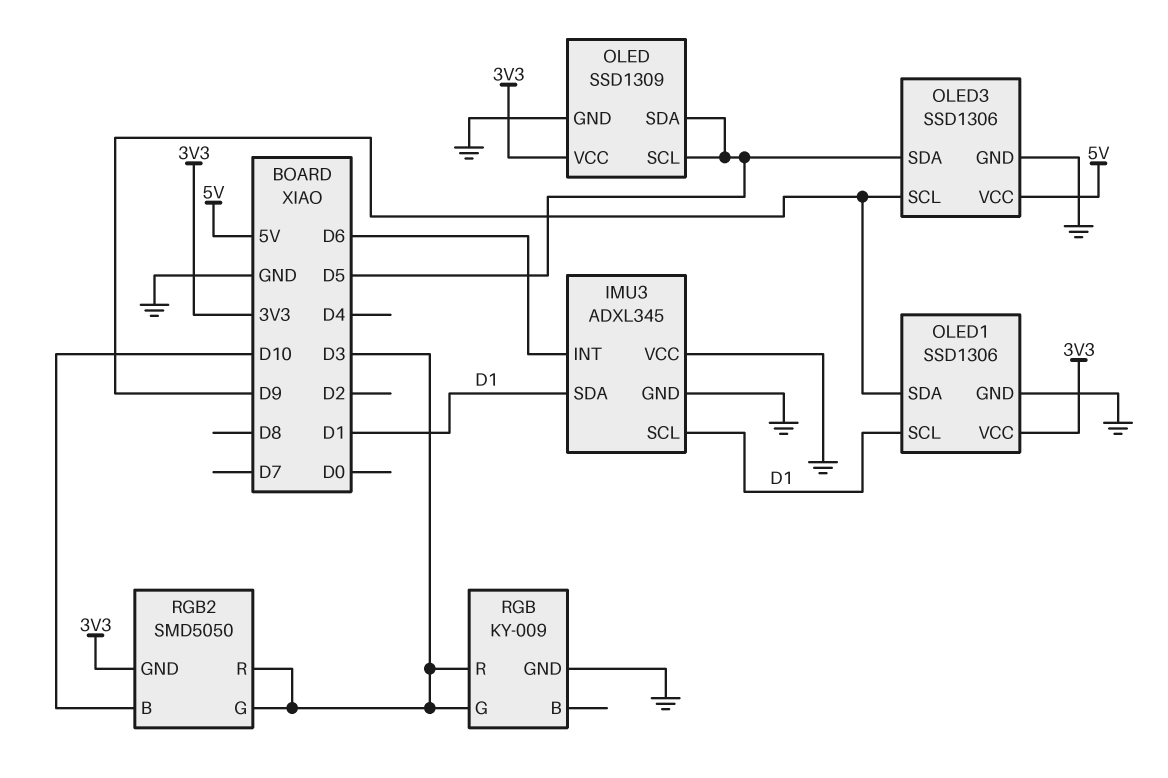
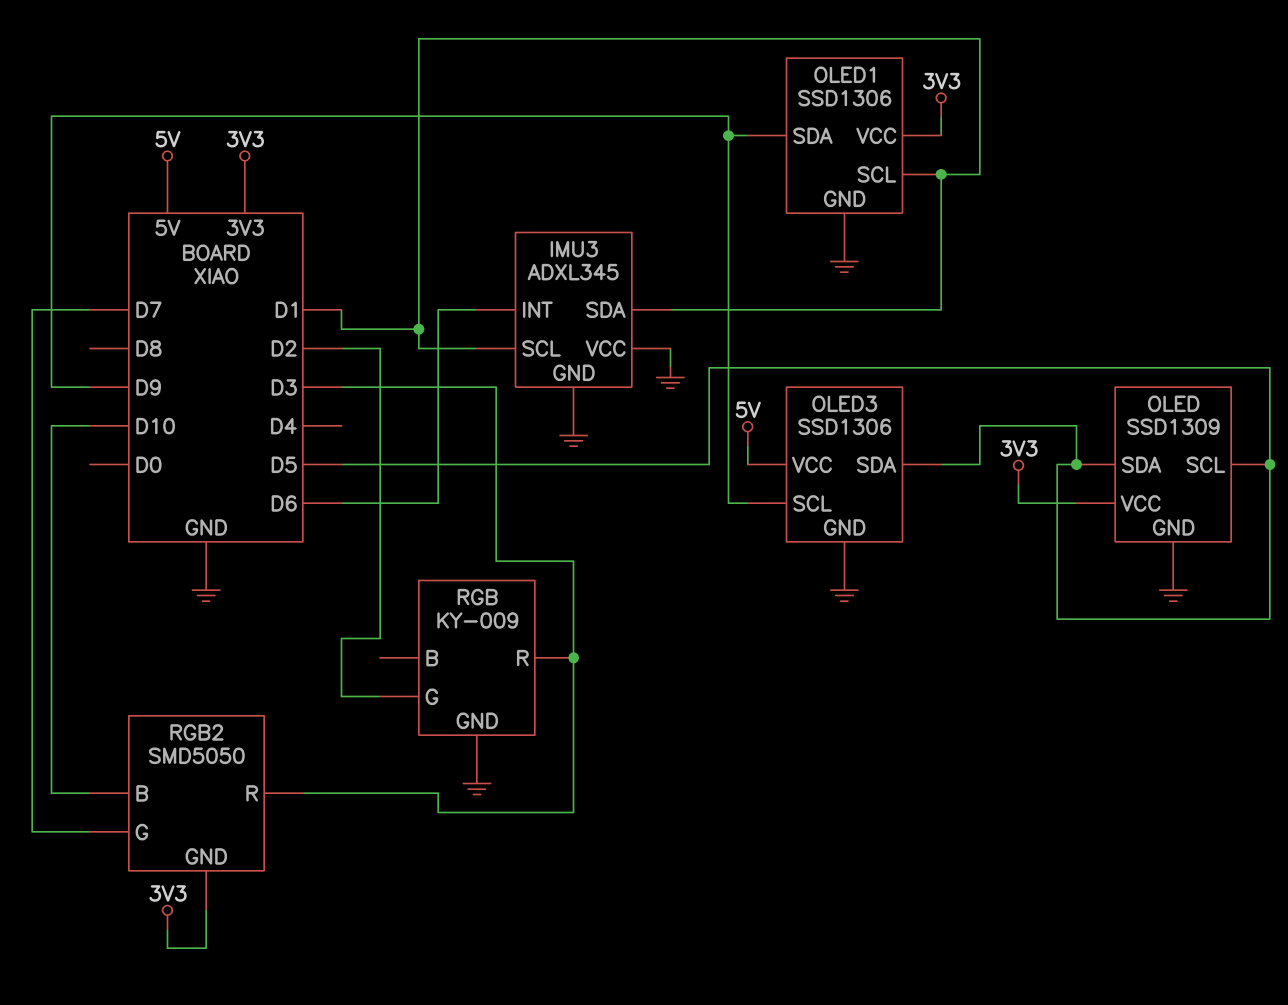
RGB pin G: D3 -> D2
RGB2 pin G: D3 -> D7

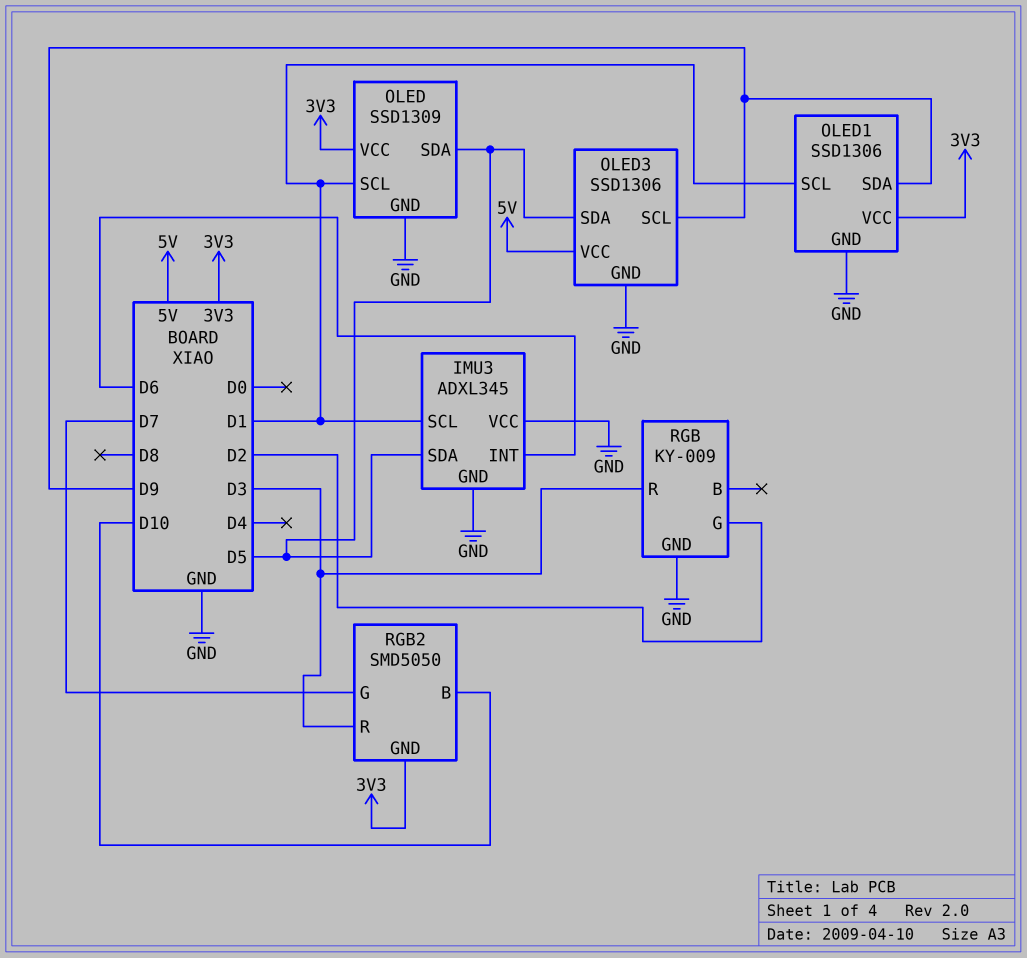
IMU3 pin SDA: D1 -> D5
OLED pin SCL: D5 -> D1

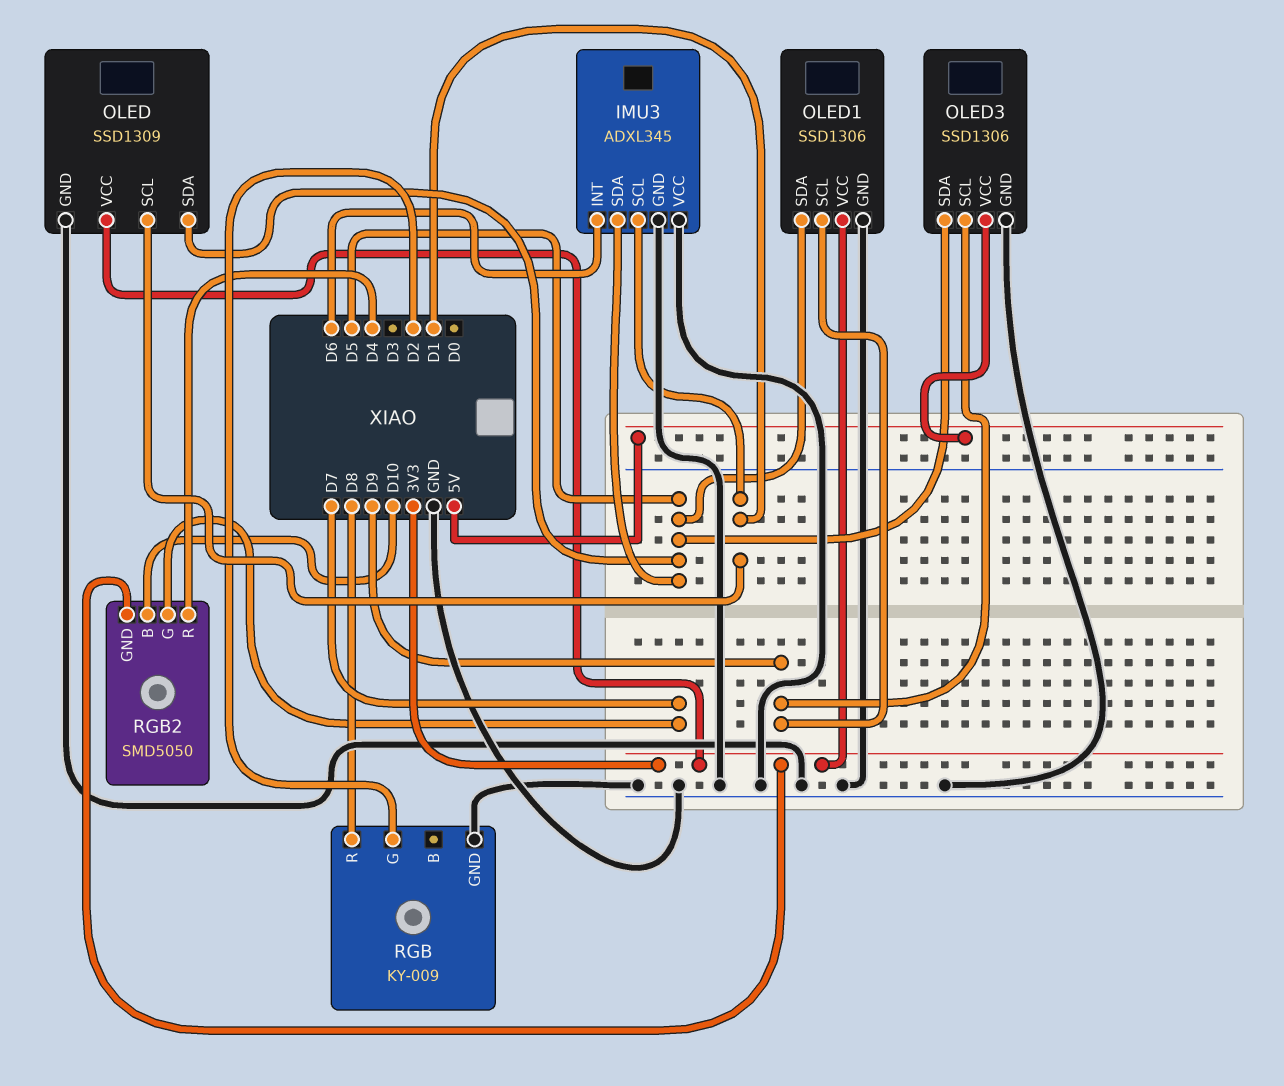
OLED1 pin SCL: D1 -> D9
OLED1 pin SDA: D9 -> D5
RGB pin R: D3 -> D8
RGB2 pin R: D3 -> D4

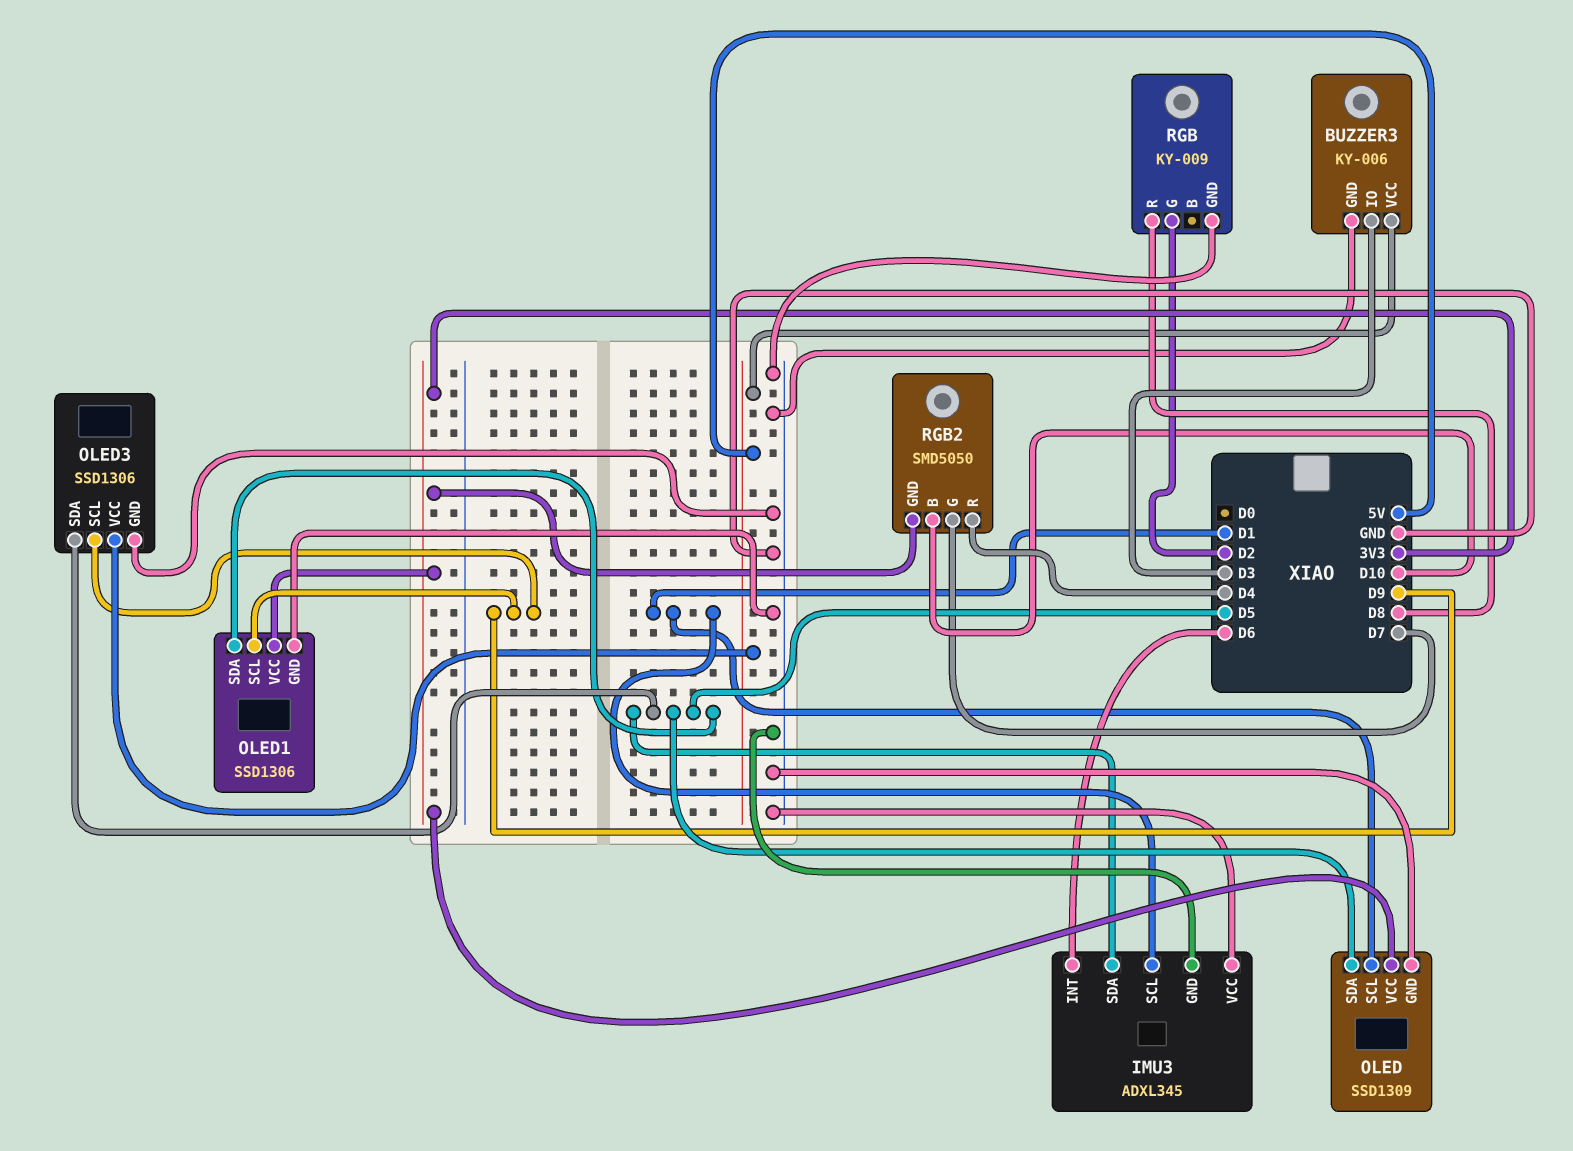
BUZZER3: none -> KY-006
BUZZER3 pin GND: none -> GND
BUZZER3 pin IO: none -> D3
BUZZER3 pin VCC: none -> 5V

